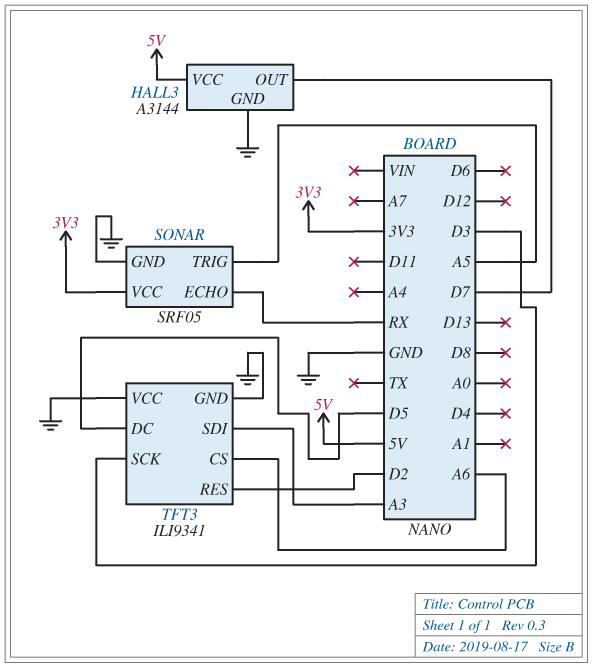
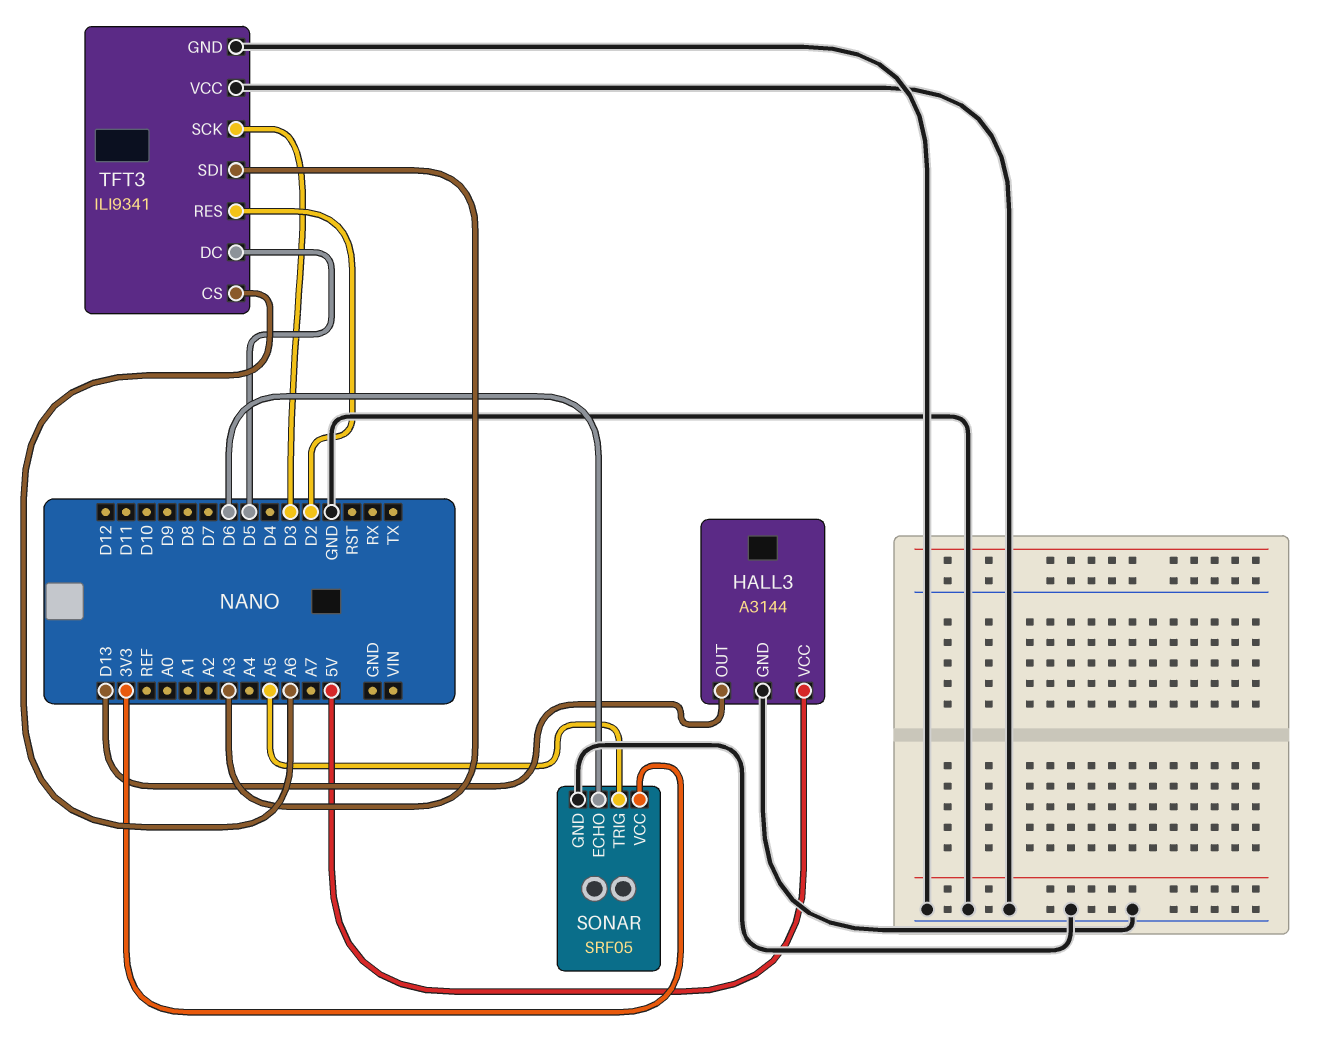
HALL3 pin OUT: D7 -> D13
SONAR pin ECHO: RX -> D6

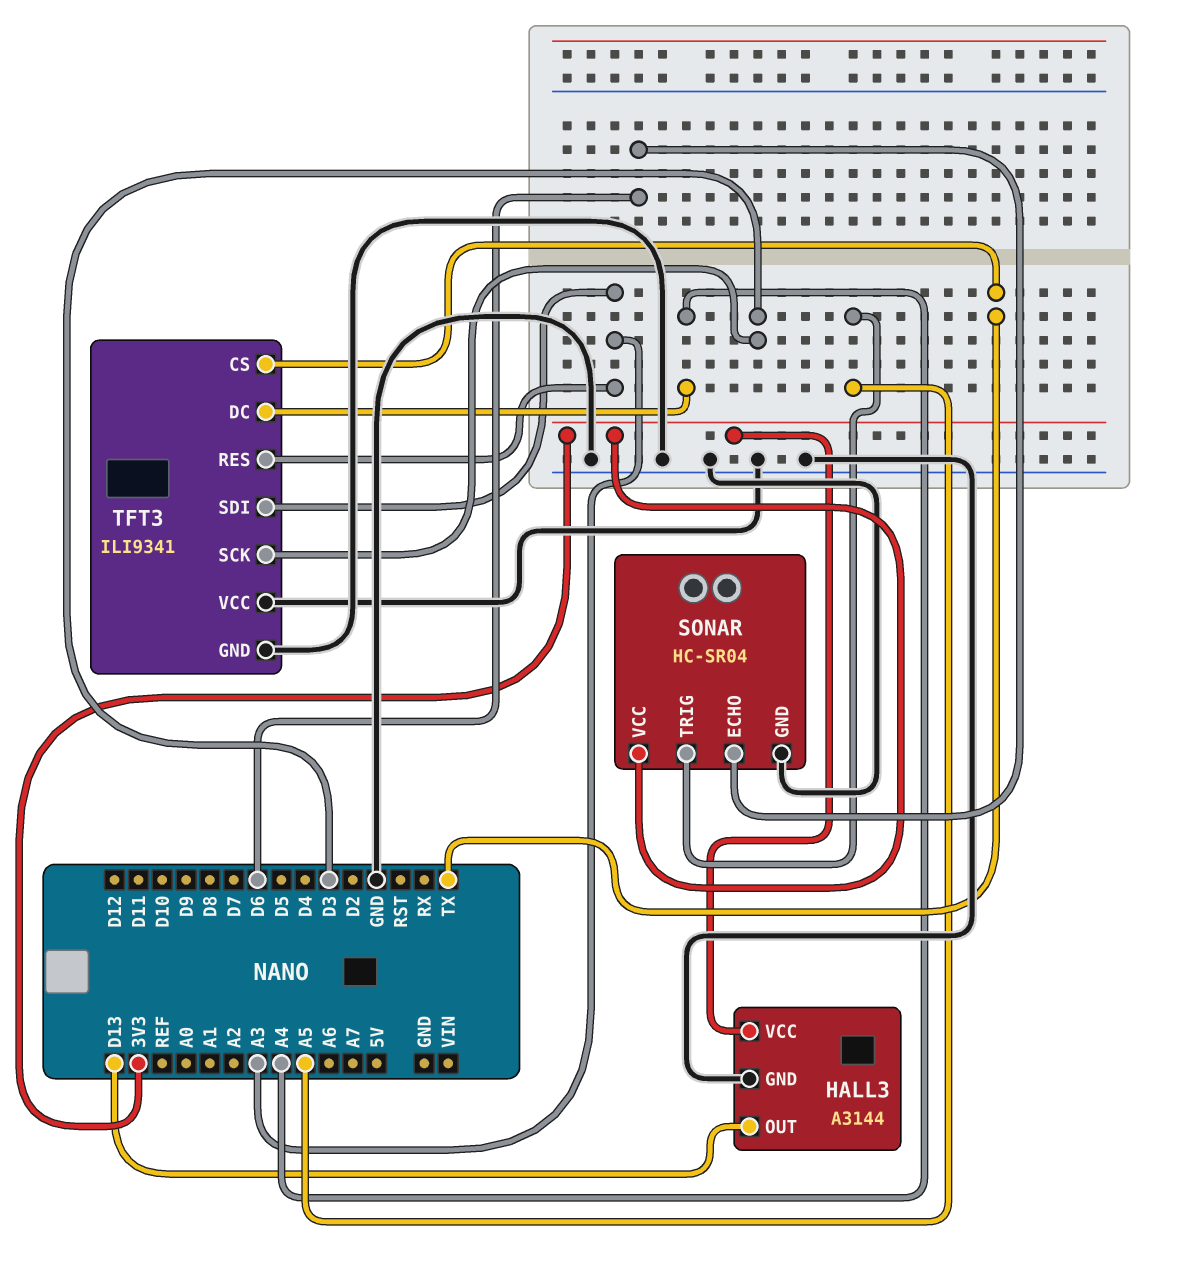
HALL3 pin VCC: 5V -> 3V3
SONAR: SRF05 -> HC-SR04
TFT3 pin CS: A6 -> TX
TFT3 pin DC: D5 -> A4
TFT3 pin RES: D2 -> A3

